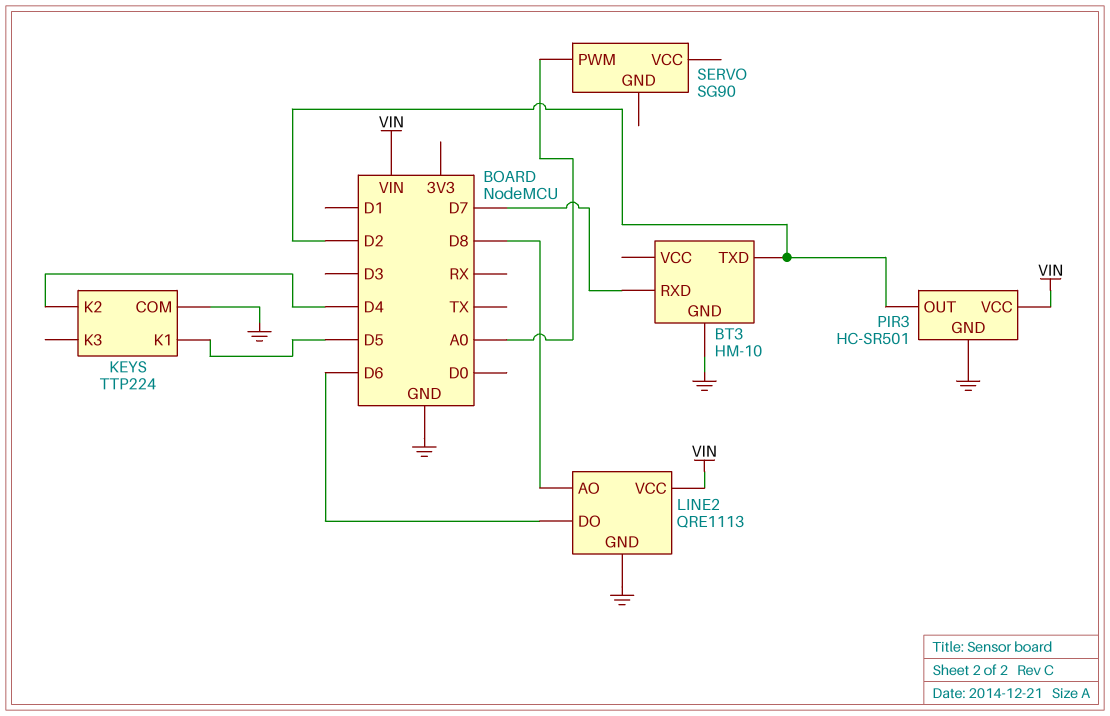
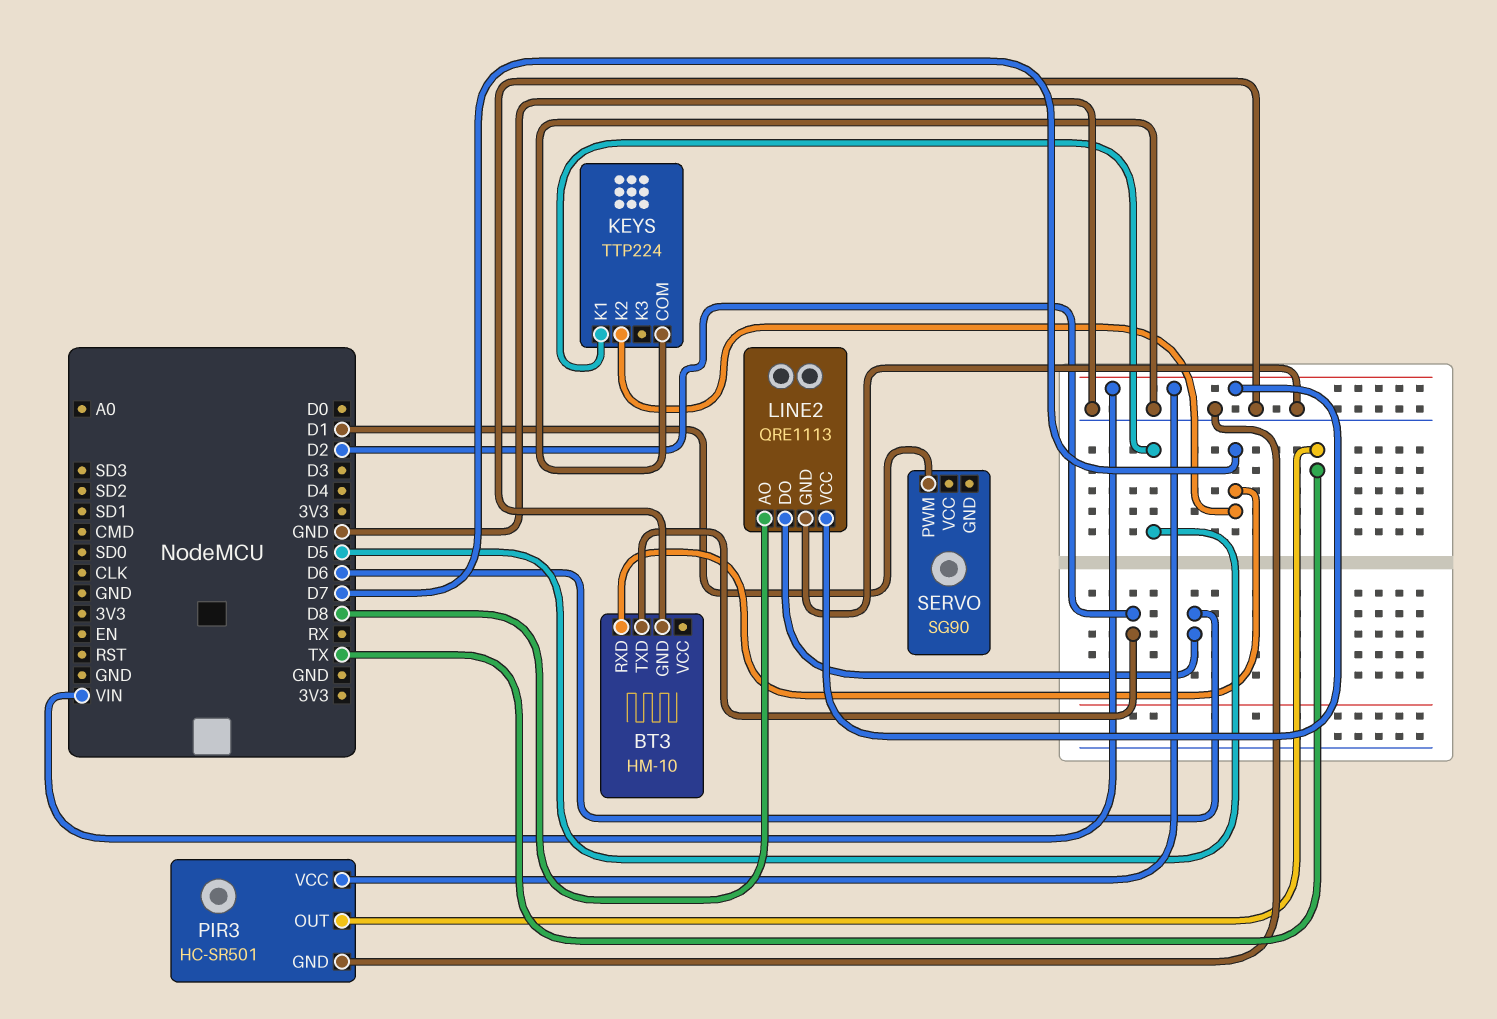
KEYS pin K2: D4 -> D7
PIR3 pin OUT: D2 -> TX
SERVO pin PWM: A0 -> D1

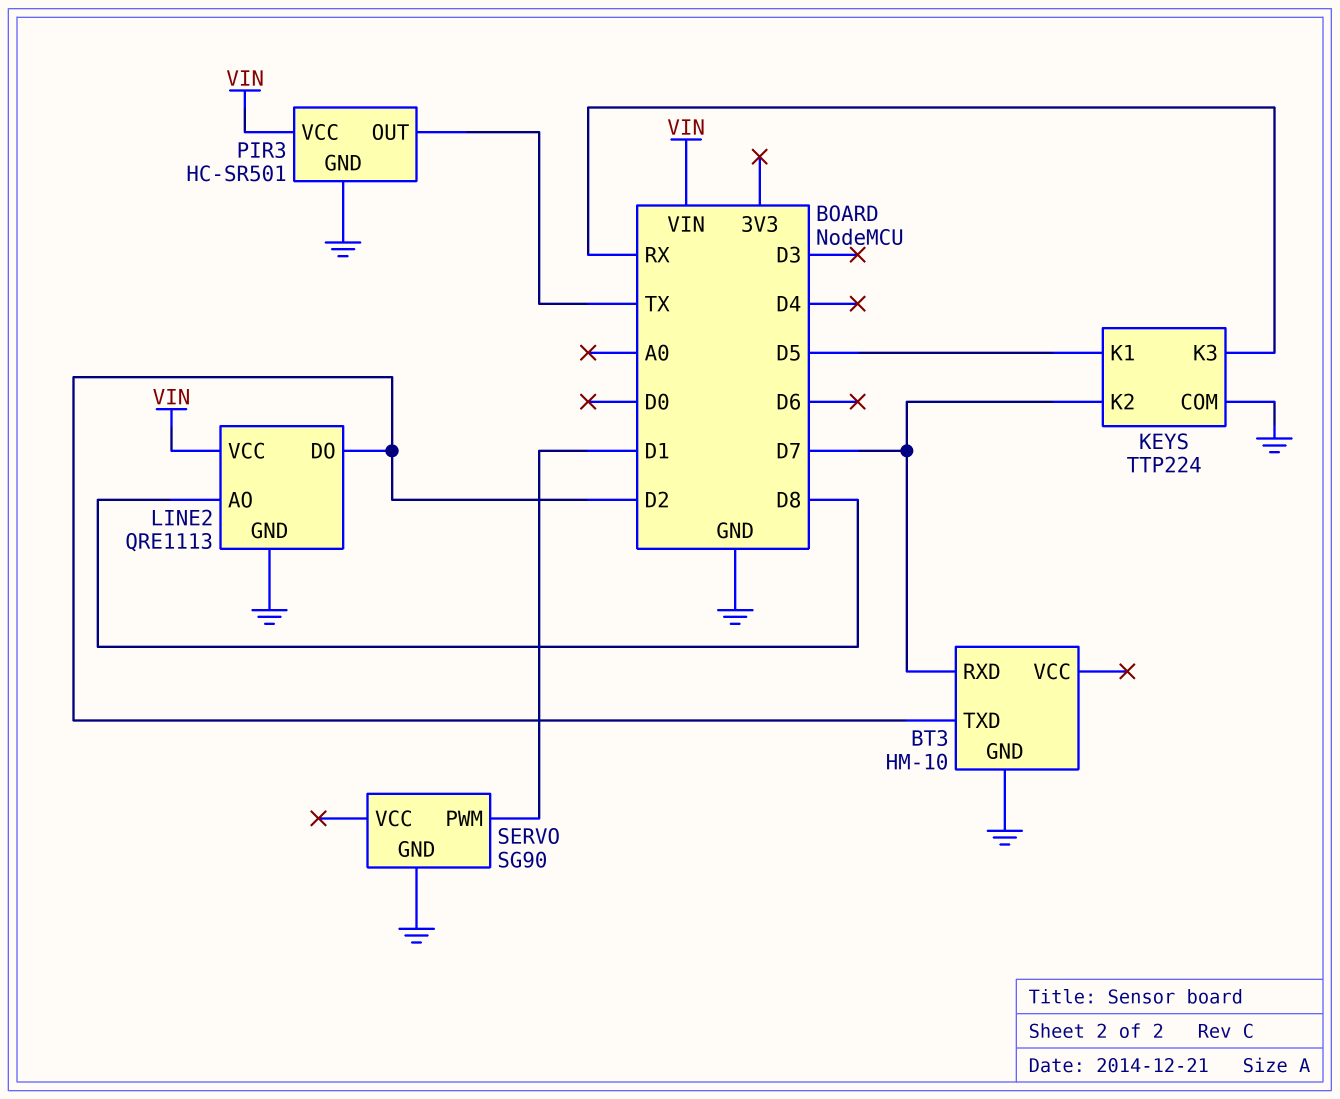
KEYS pin K3: none -> RX
LINE2 pin DO: D6 -> D2
SERVO pin GND: none -> GND

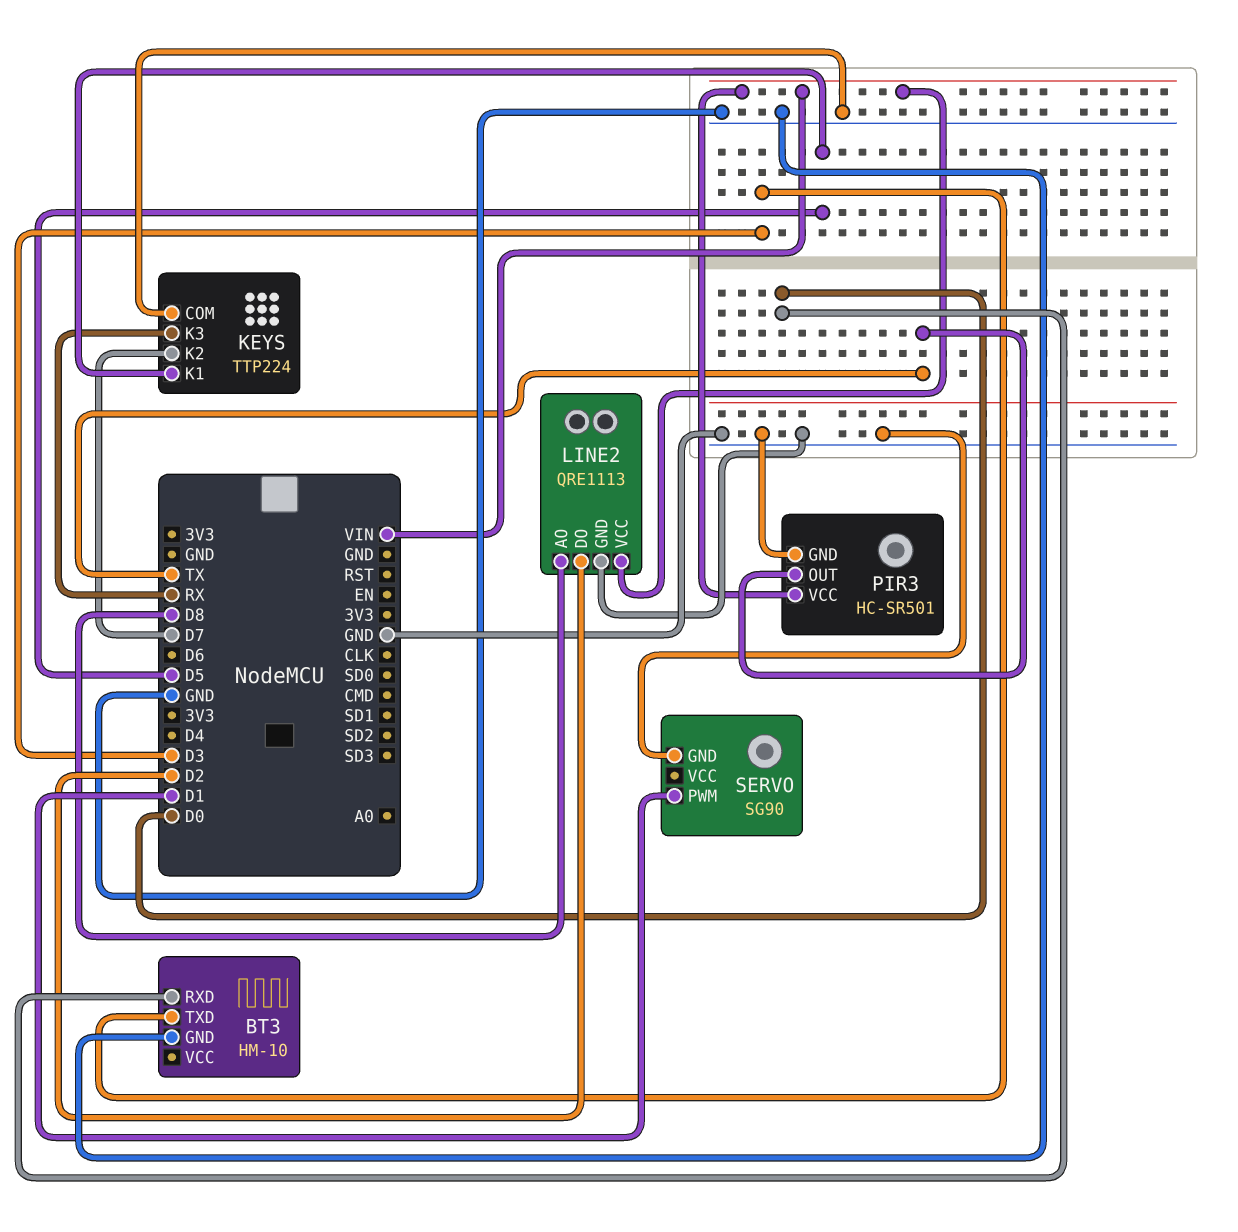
BT3 pin RXD: D7 -> D0
BT3 pin TXD: D2 -> D3

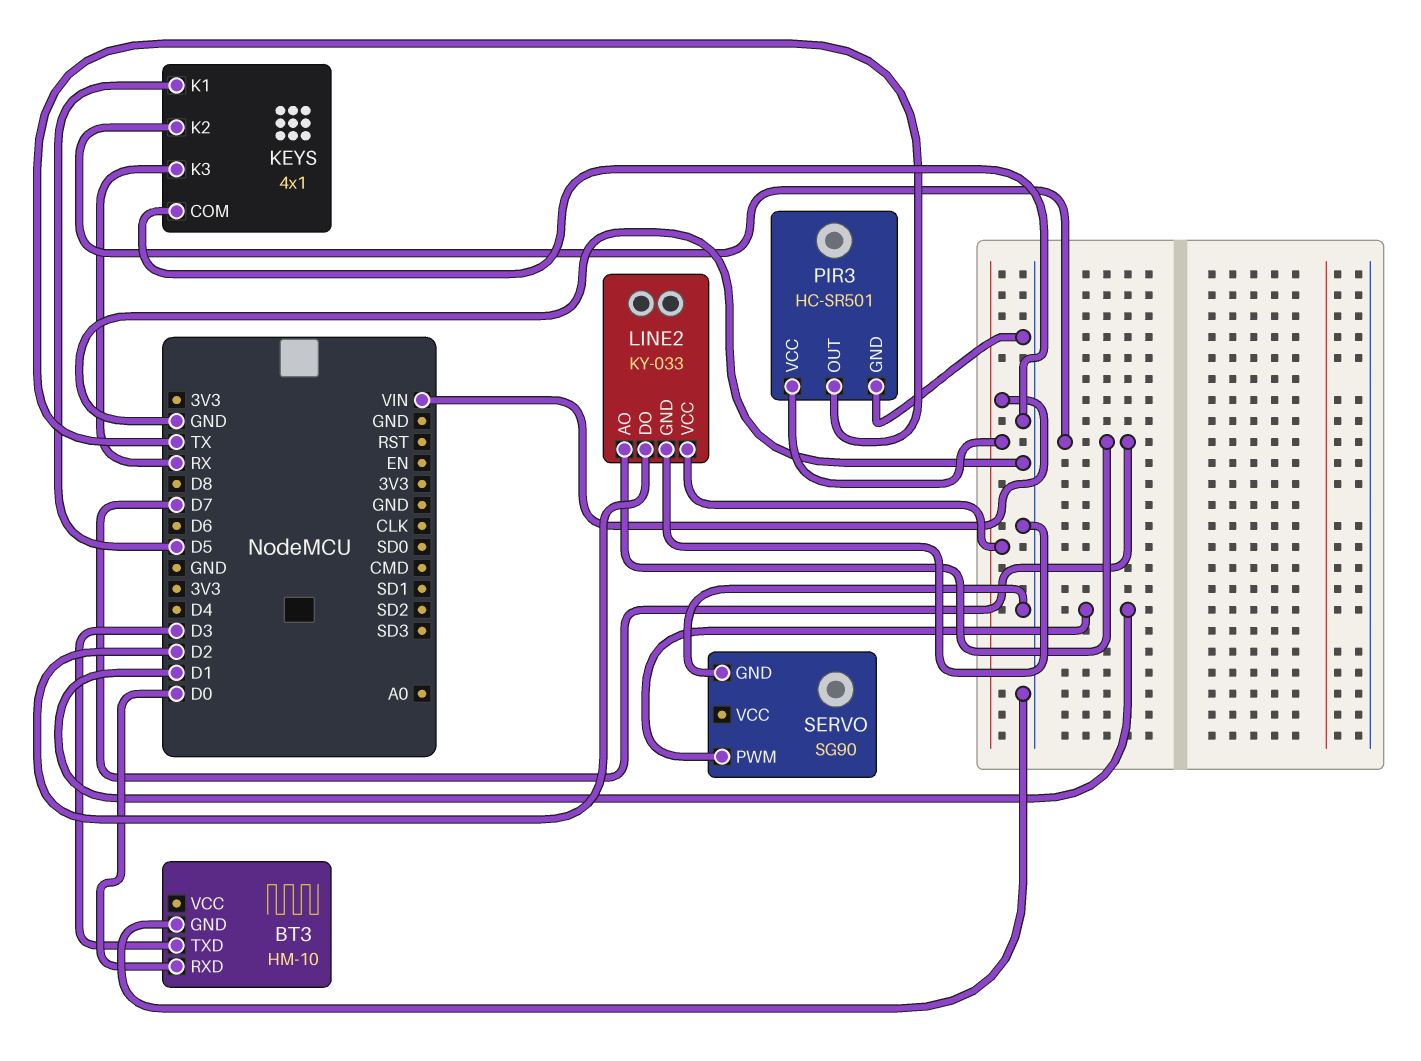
KEYS: TTP224 -> 4x1
LINE2: QRE1113 -> KY-033
LINE2 pin AO: D8 -> D7

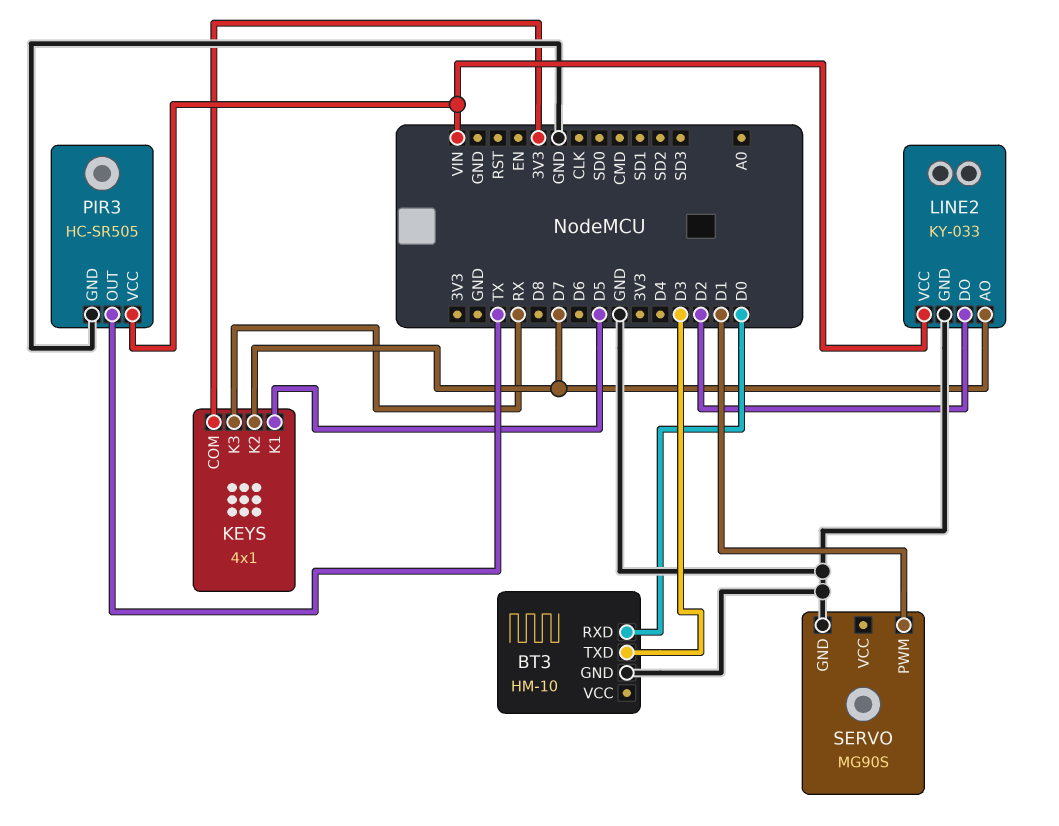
KEYS pin COM: GND -> 3V3
PIR3: HC-SR501 -> HC-SR505
SERVO: SG90 -> MG90S

